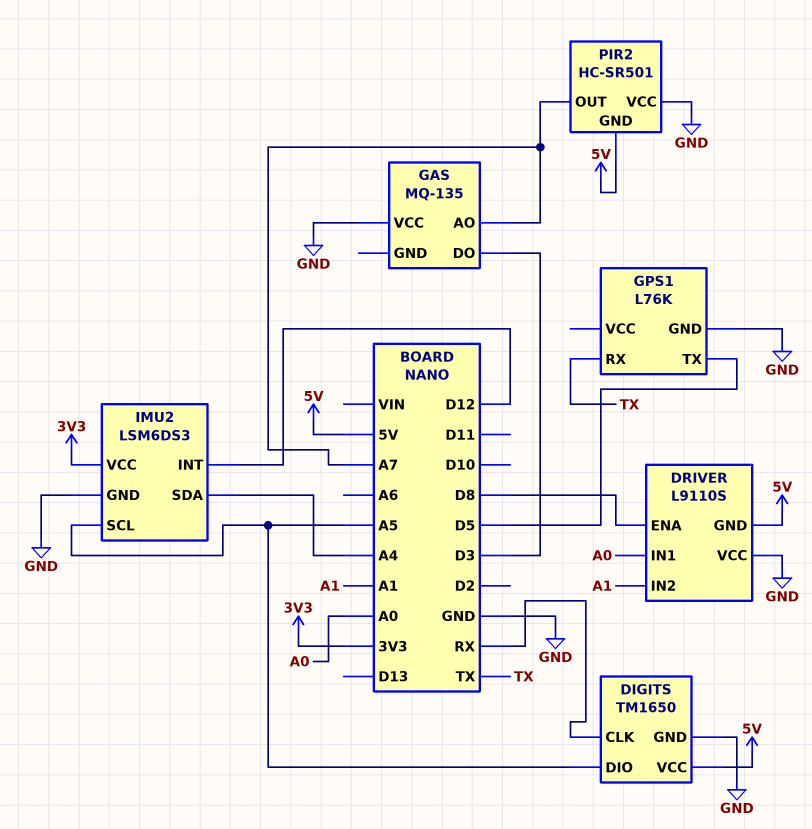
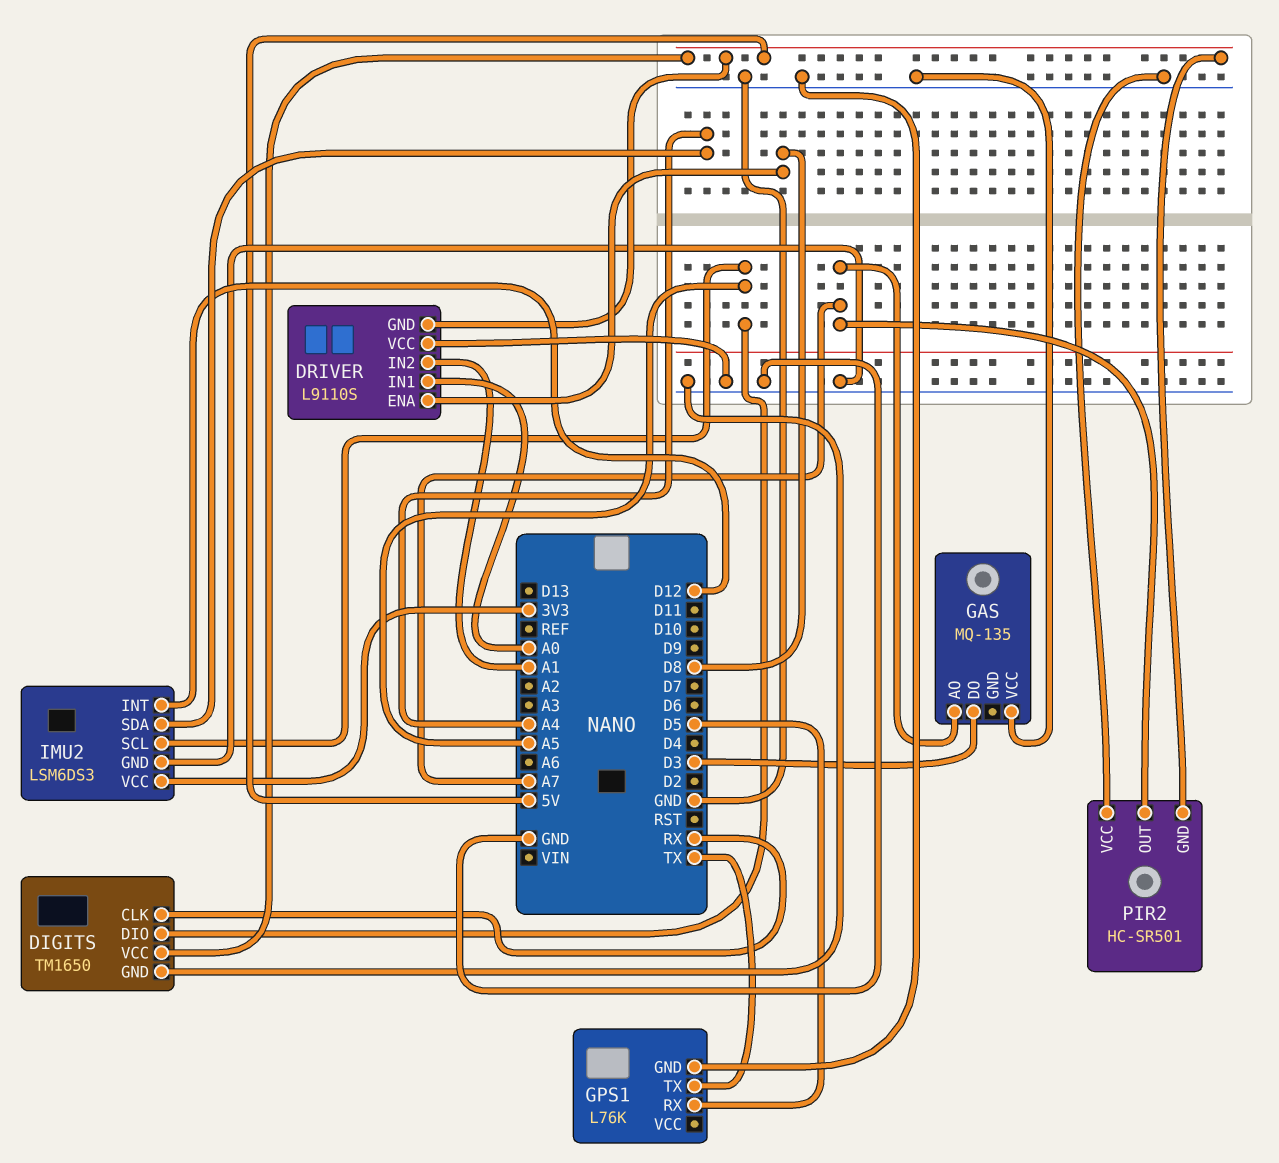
GPS1 pin RX: TX -> D5
GPS1 pin TX: D5 -> TX

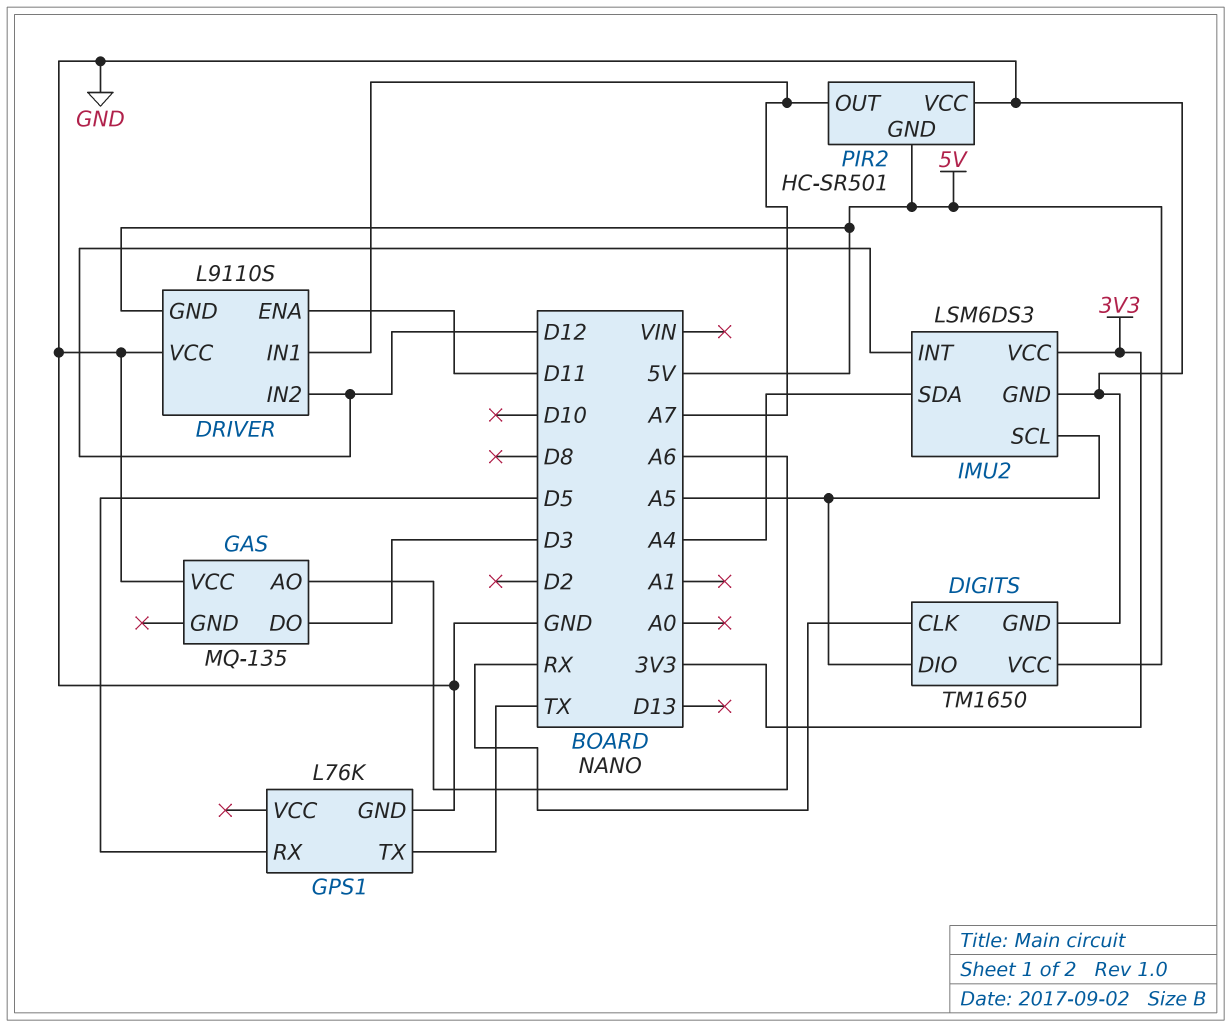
DRIVER pin ENA: D8 -> D11
DRIVER pin IN1: A0 -> A7
DRIVER pin IN2: A1 -> D12
GAS pin AO: A7 -> A6

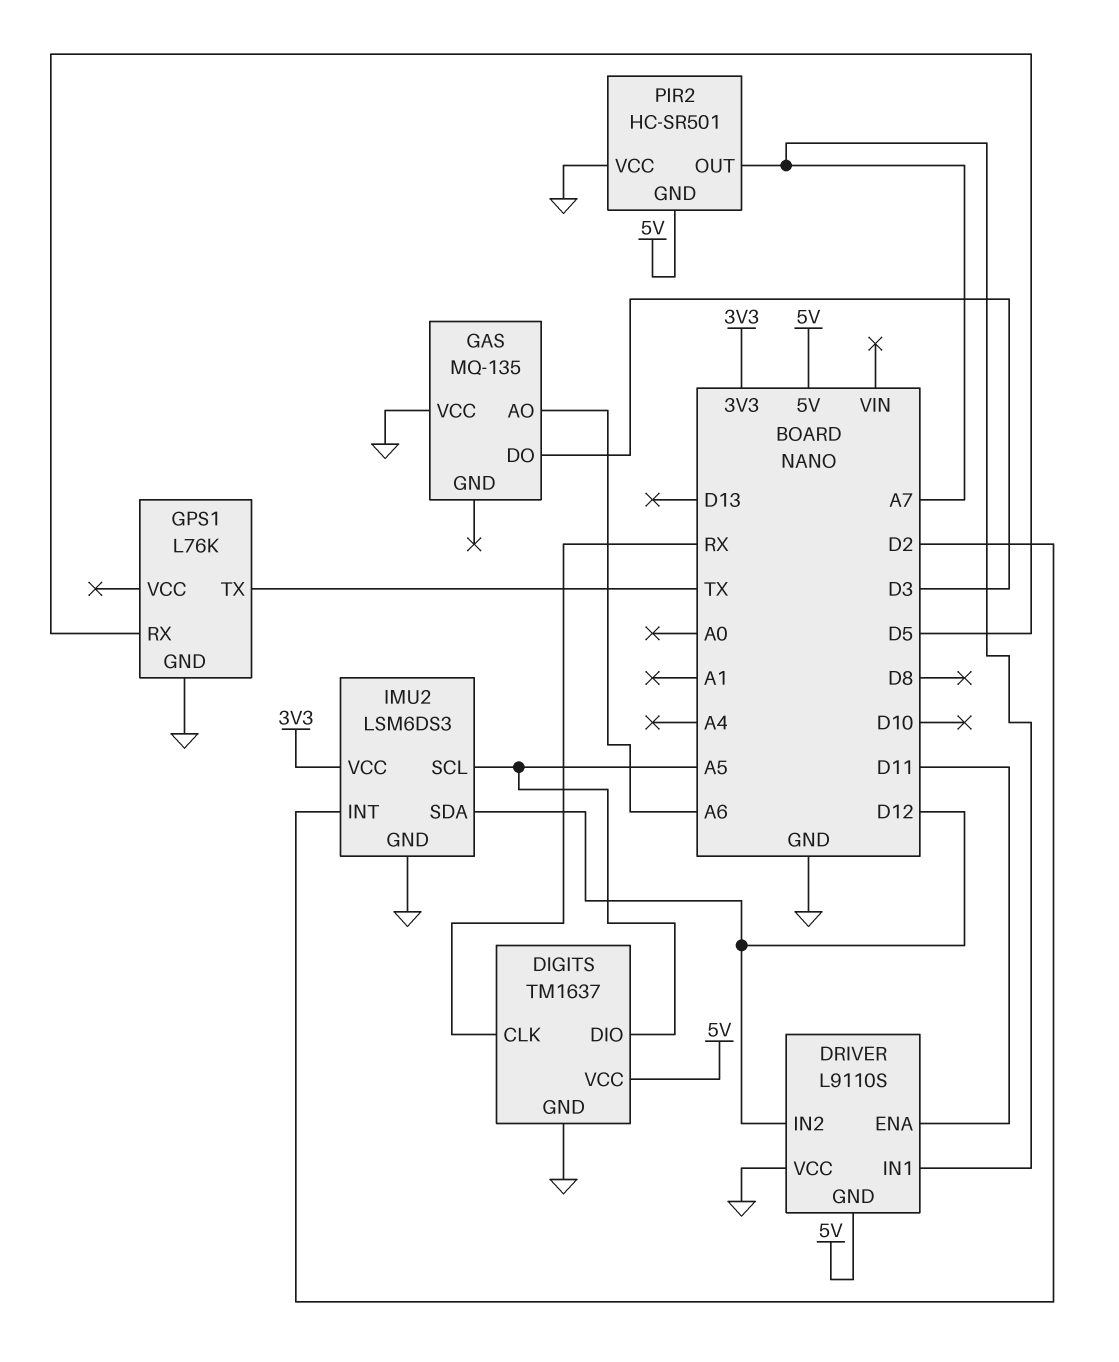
DIGITS: TM1650 -> TM1637
IMU2 pin INT: D12 -> D2
IMU2 pin SDA: A4 -> D12

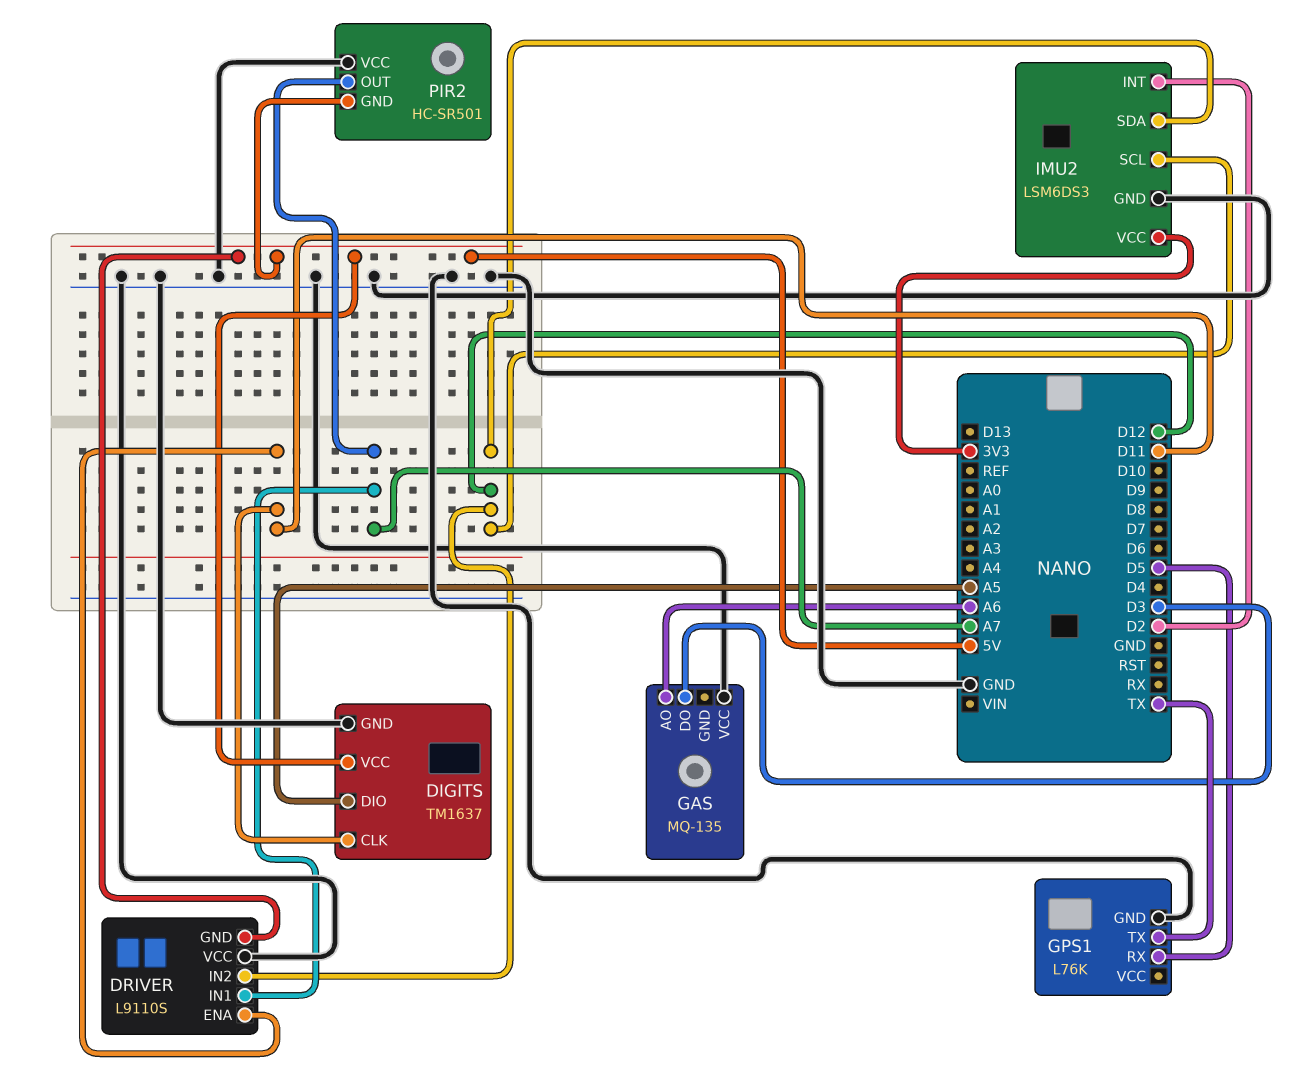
DIGITS pin CLK: RX -> D11
IMU2 pin SCL: A5 -> D12

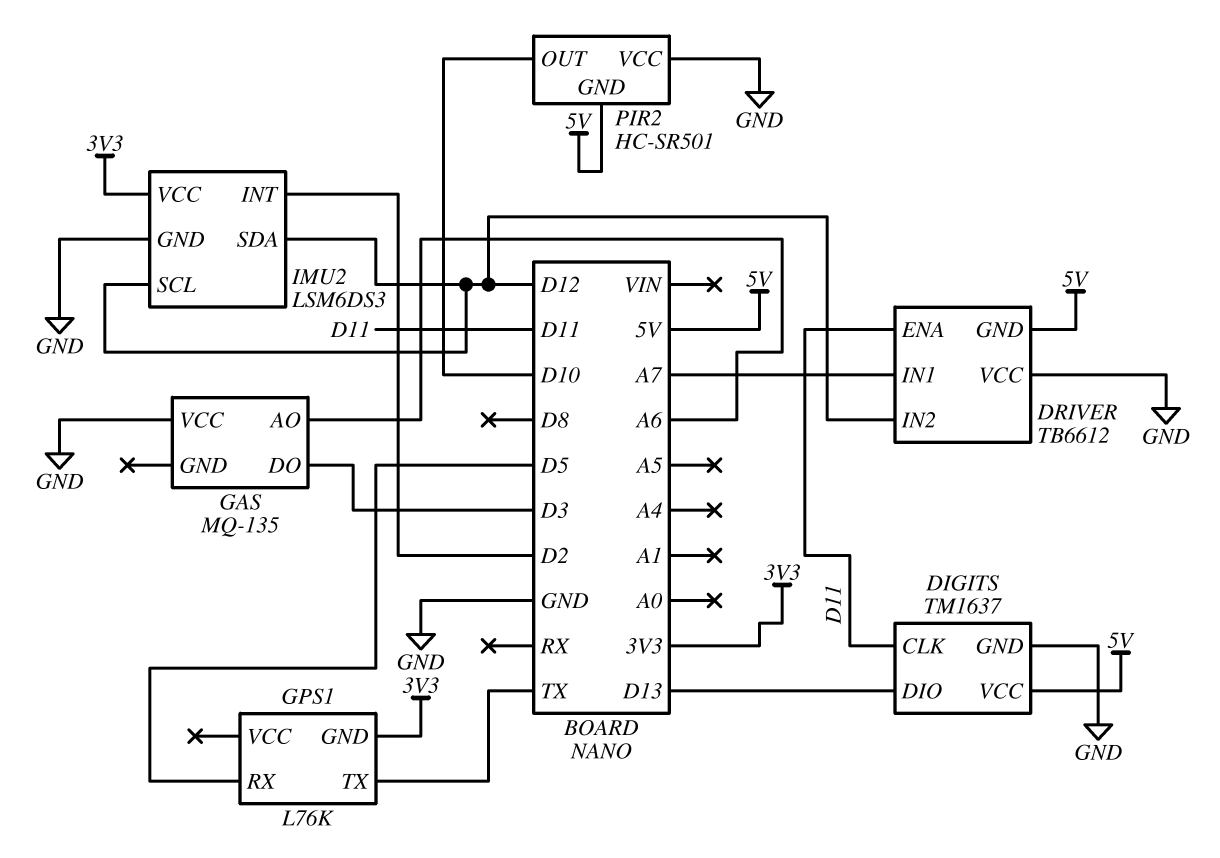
DIGITS pin DIO: A5 -> D13
DRIVER: L9110S -> TB6612
GPS1 pin GND: GND -> 3V3
PIR2 pin OUT: A7 -> D10

